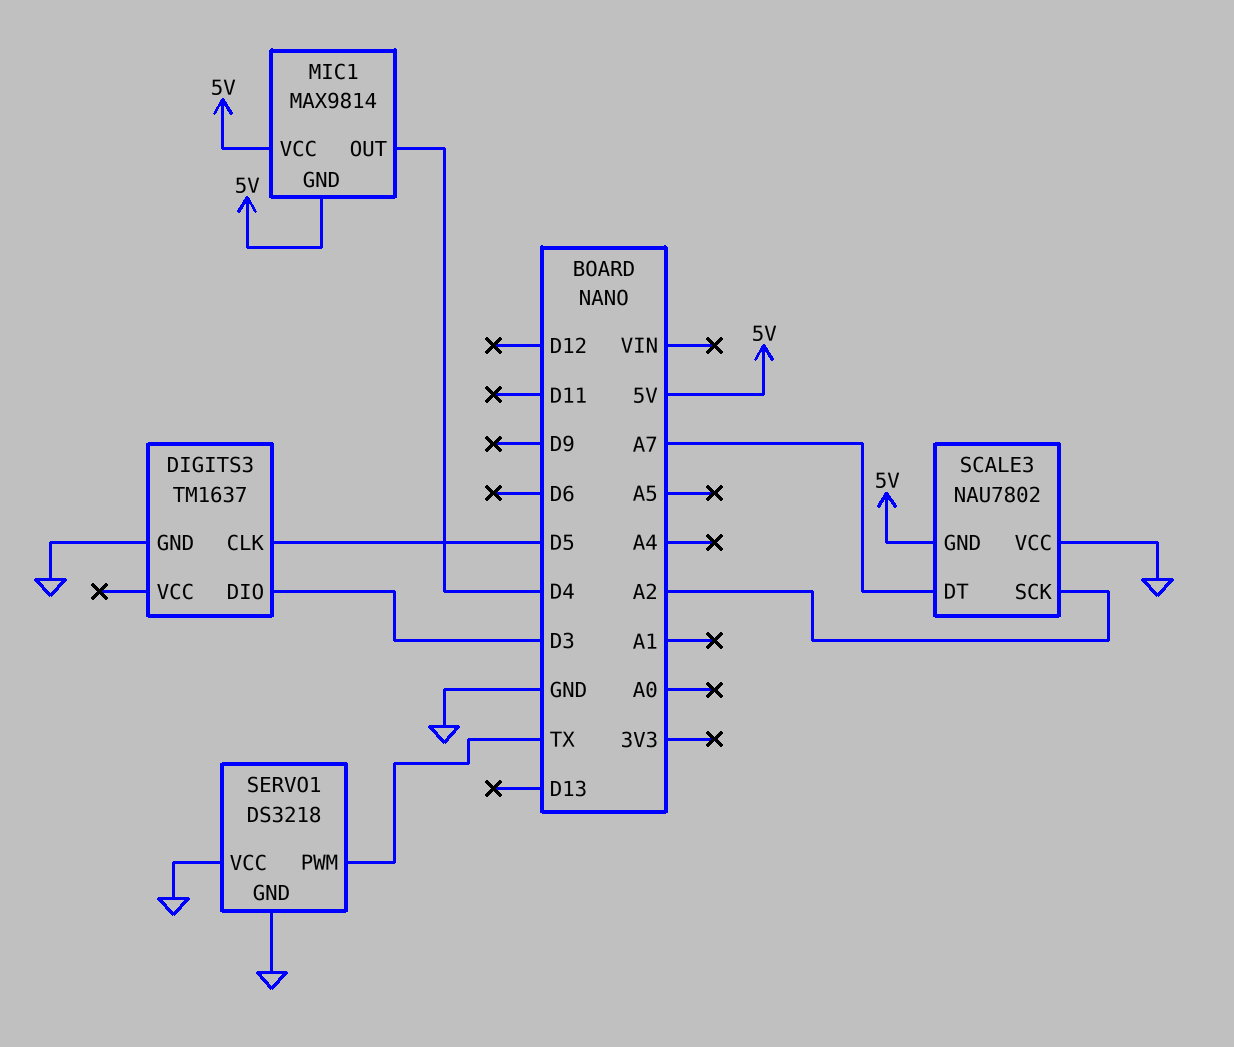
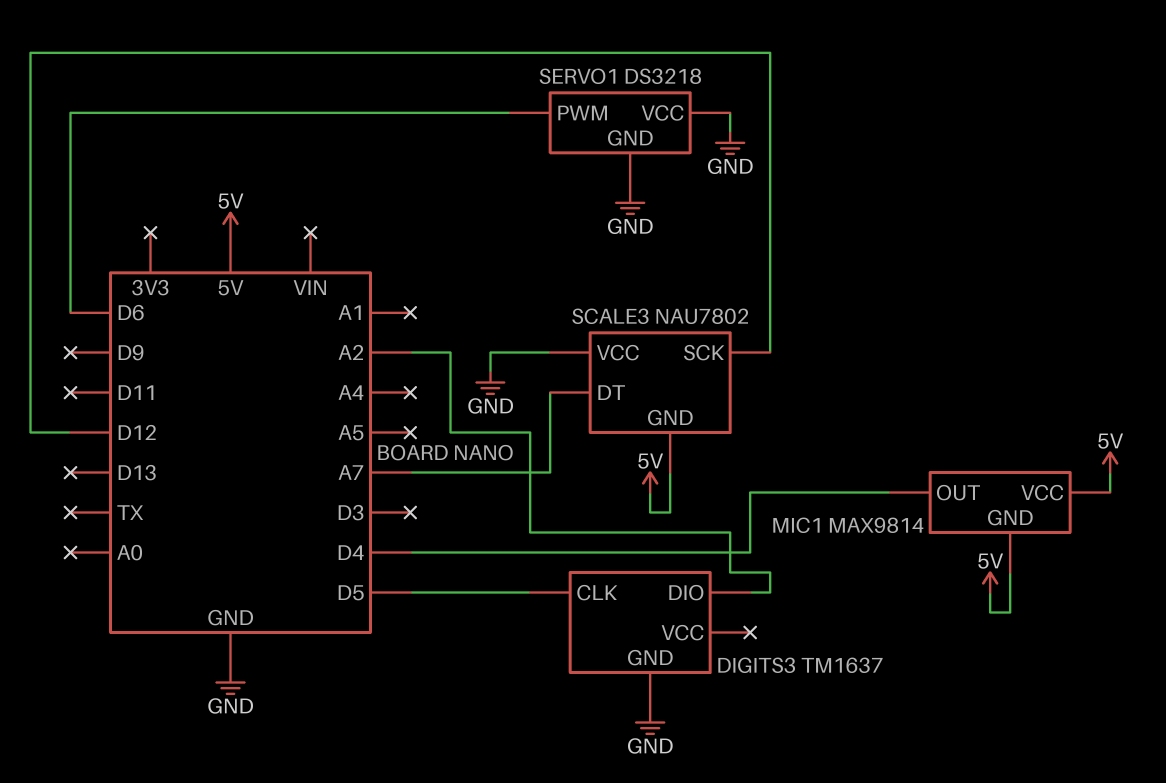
DIGITS3 pin DIO: D3 -> A2
SCALE3 pin SCK: A2 -> D12
SERVO1 pin PWM: TX -> D6

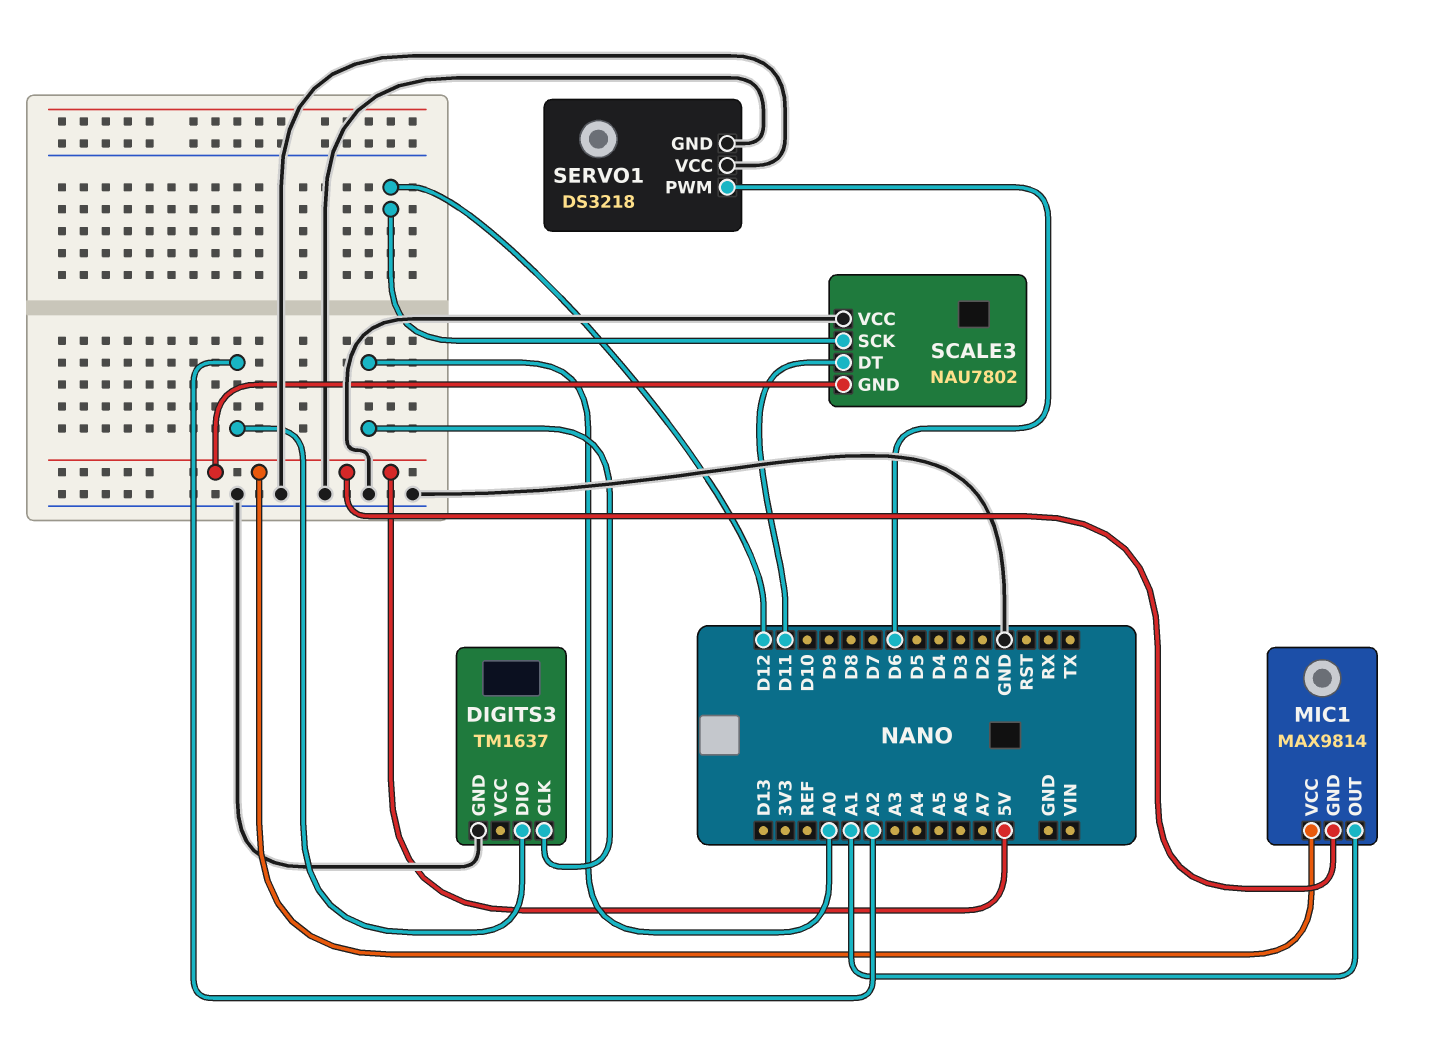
DIGITS3 pin CLK: D5 -> A0
MIC1 pin OUT: D4 -> A1
SCALE3 pin DT: A7 -> D11

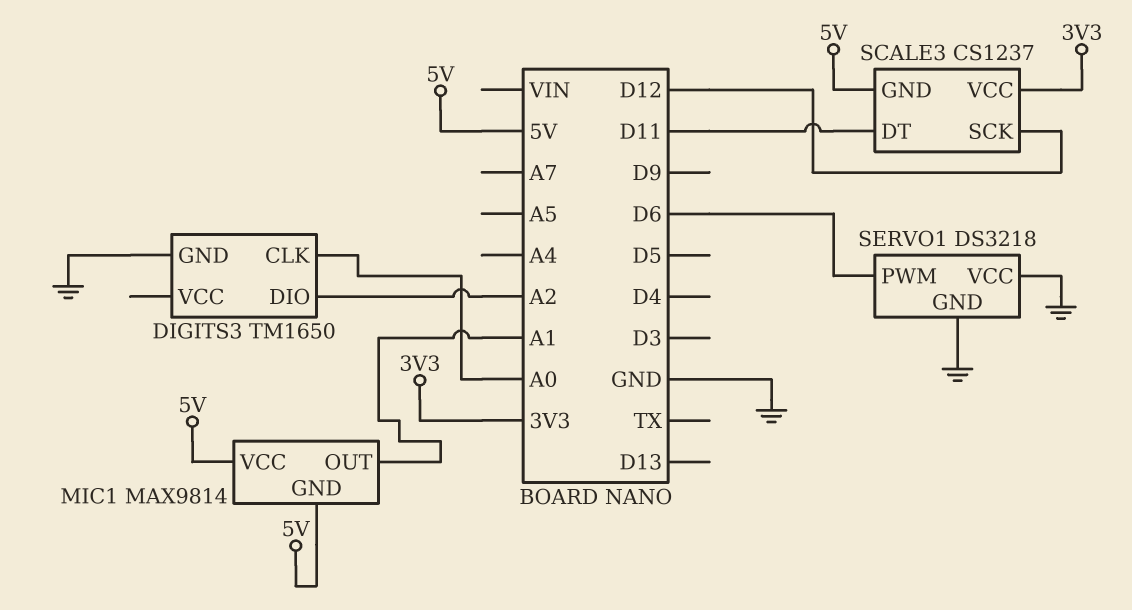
DIGITS3: TM1637 -> TM1650
SCALE3: NAU7802 -> CS1237
SCALE3 pin VCC: GND -> 3V3

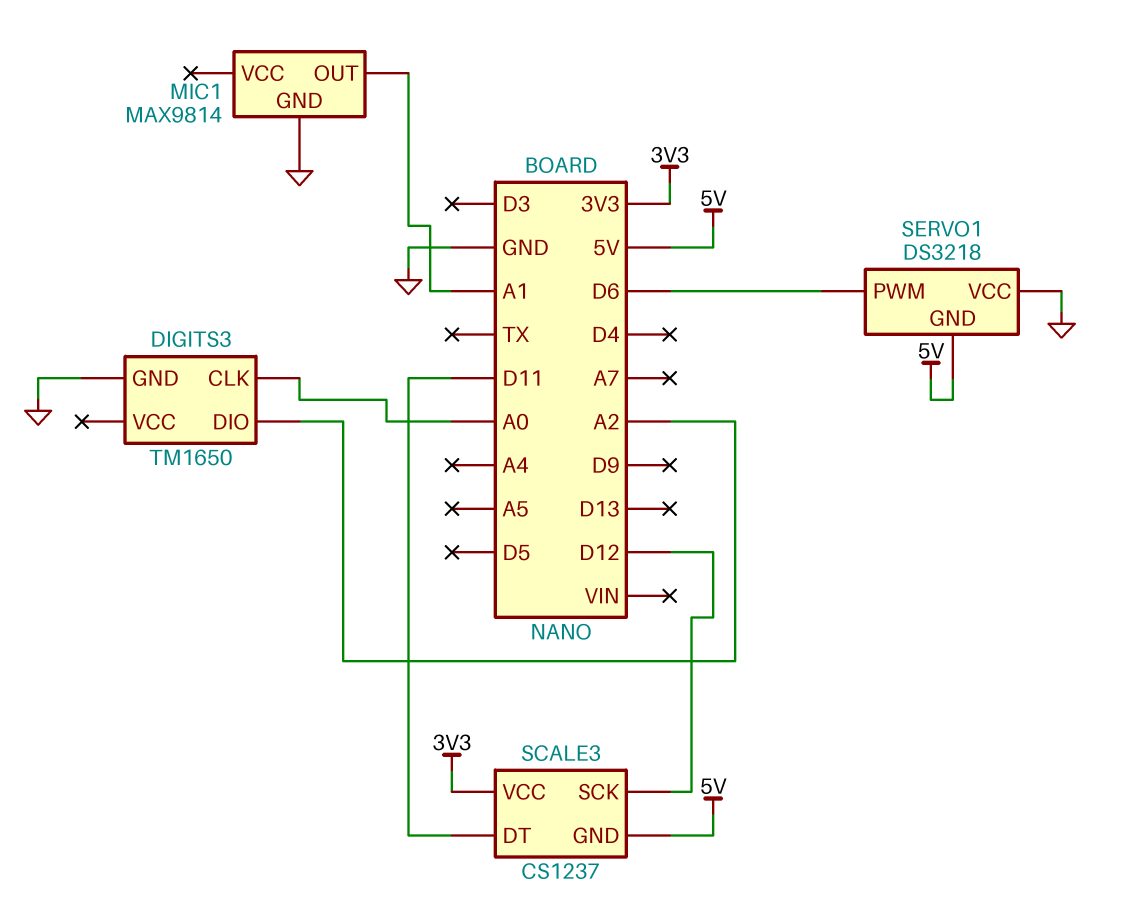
MIC1 pin GND: 5V -> GND
MIC1 pin VCC: 5V -> none
SERVO1 pin GND: GND -> 5V

